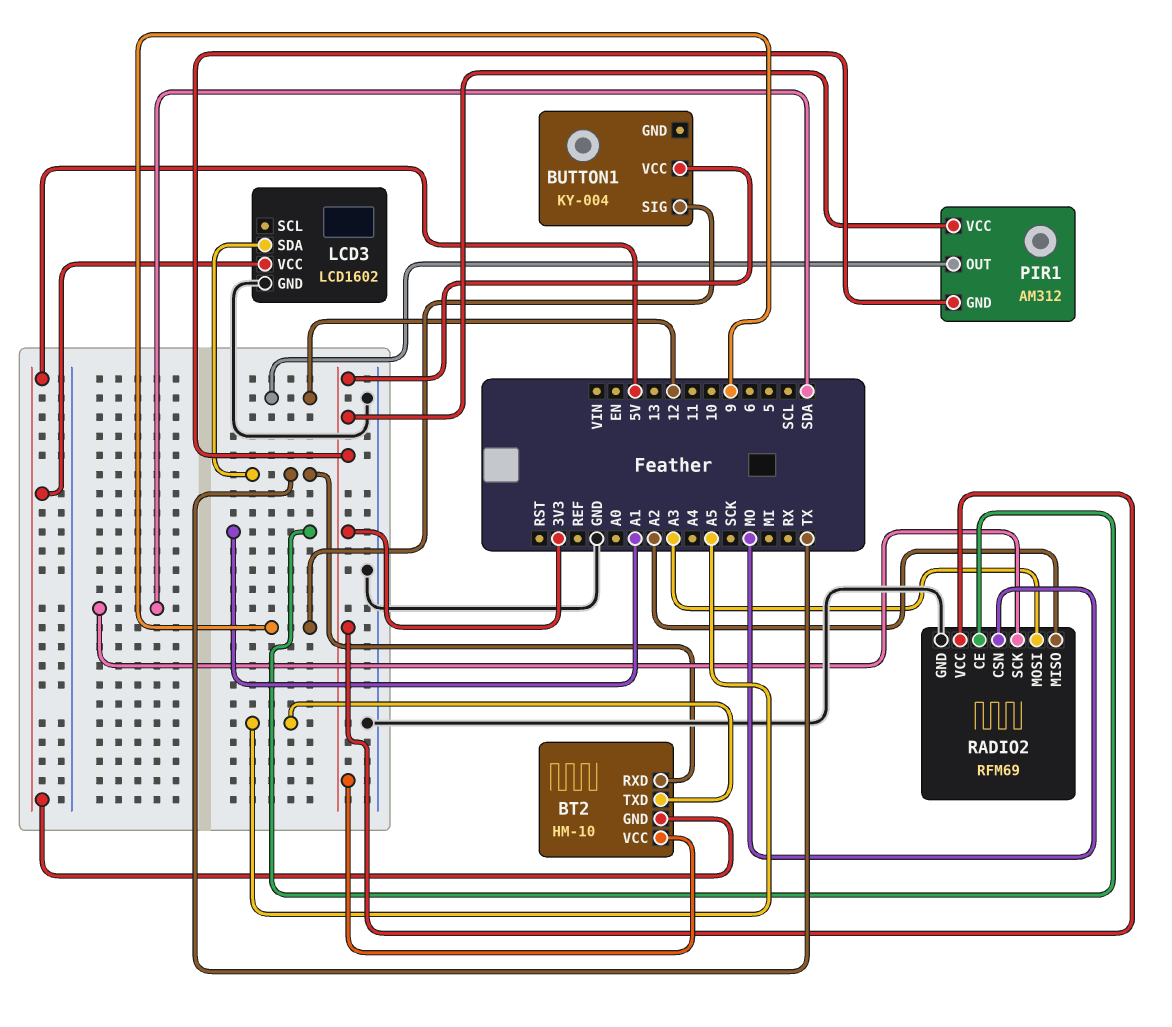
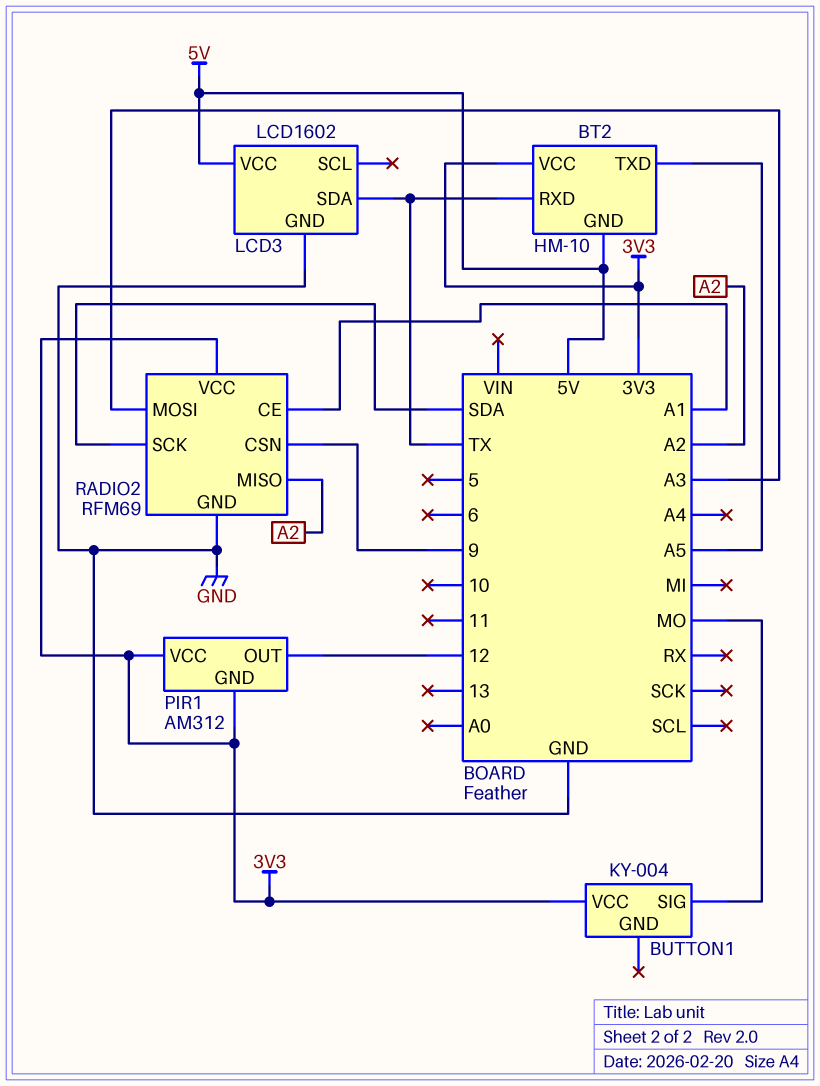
BUTTON1 pin SIG: 9 -> MO
RADIO2 pin CSN: MO -> 9

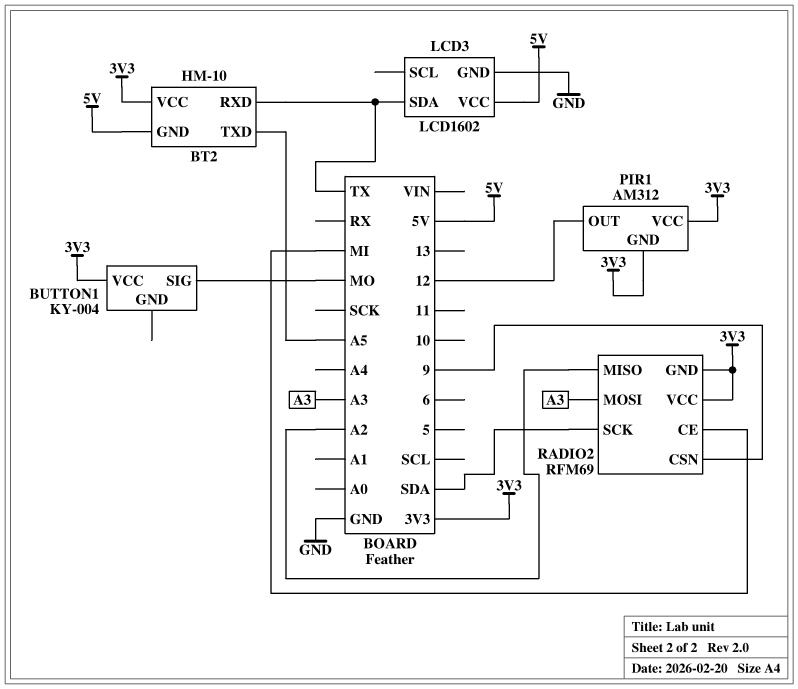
RADIO2 pin CE: A1 -> MI
RADIO2 pin GND: GND -> 3V3

